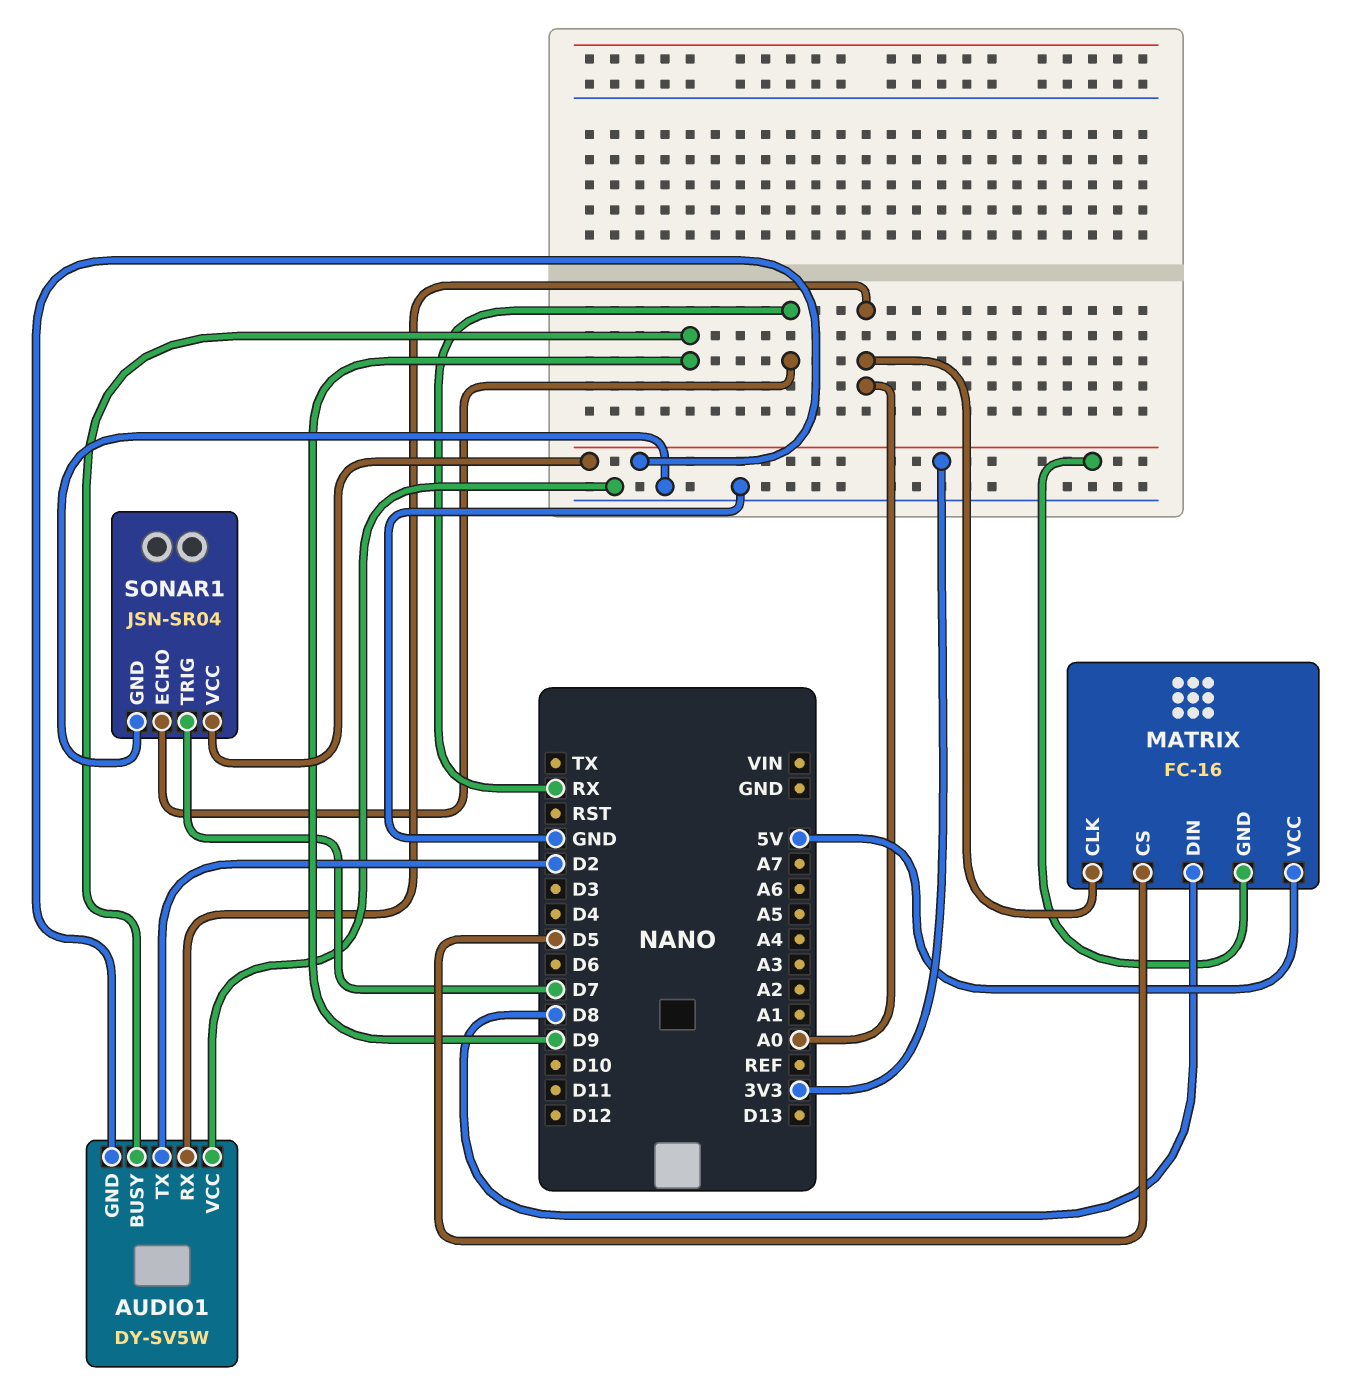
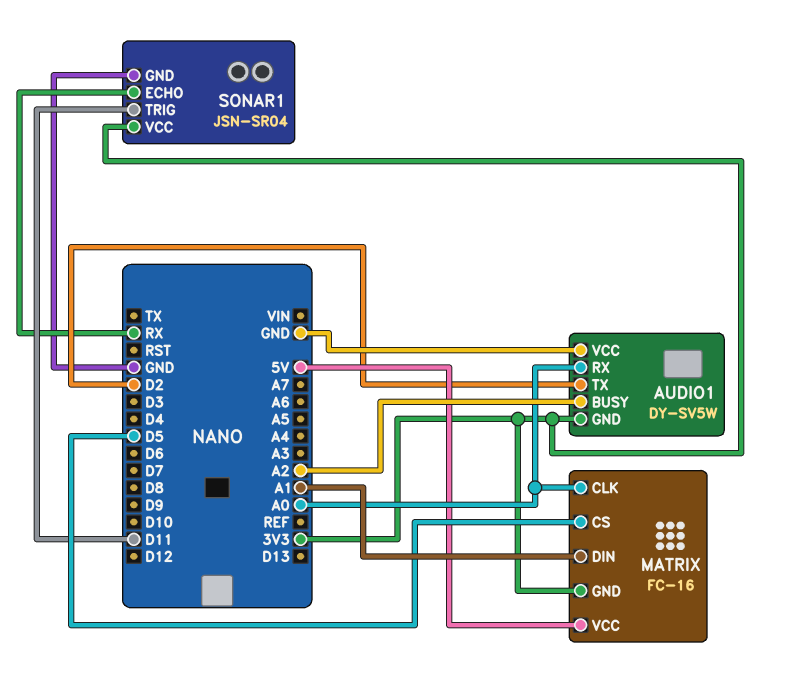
AUDIO1 pin BUSY: D9 -> A2
MATRIX pin DIN: D8 -> A1
SONAR1 pin TRIG: D7 -> D11

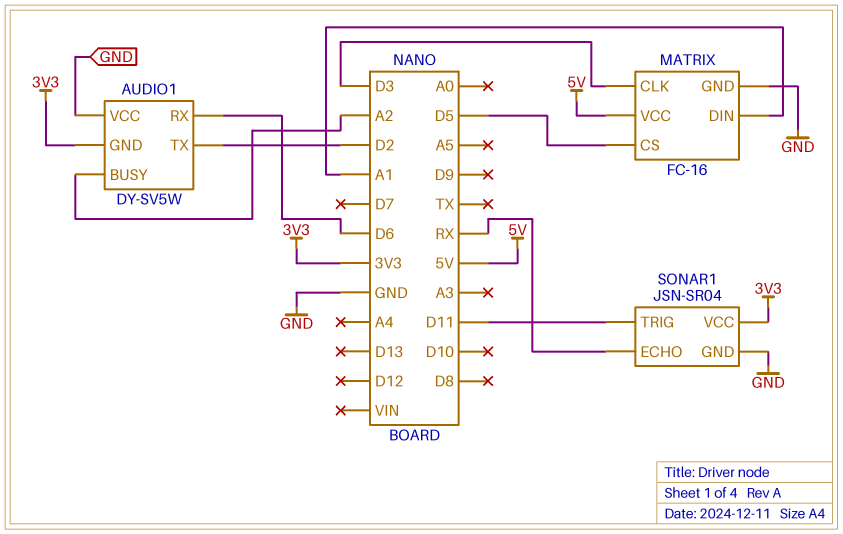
AUDIO1 pin RX: A0 -> D6
MATRIX pin CLK: A0 -> D3
MATRIX pin GND: 3V3 -> GND

